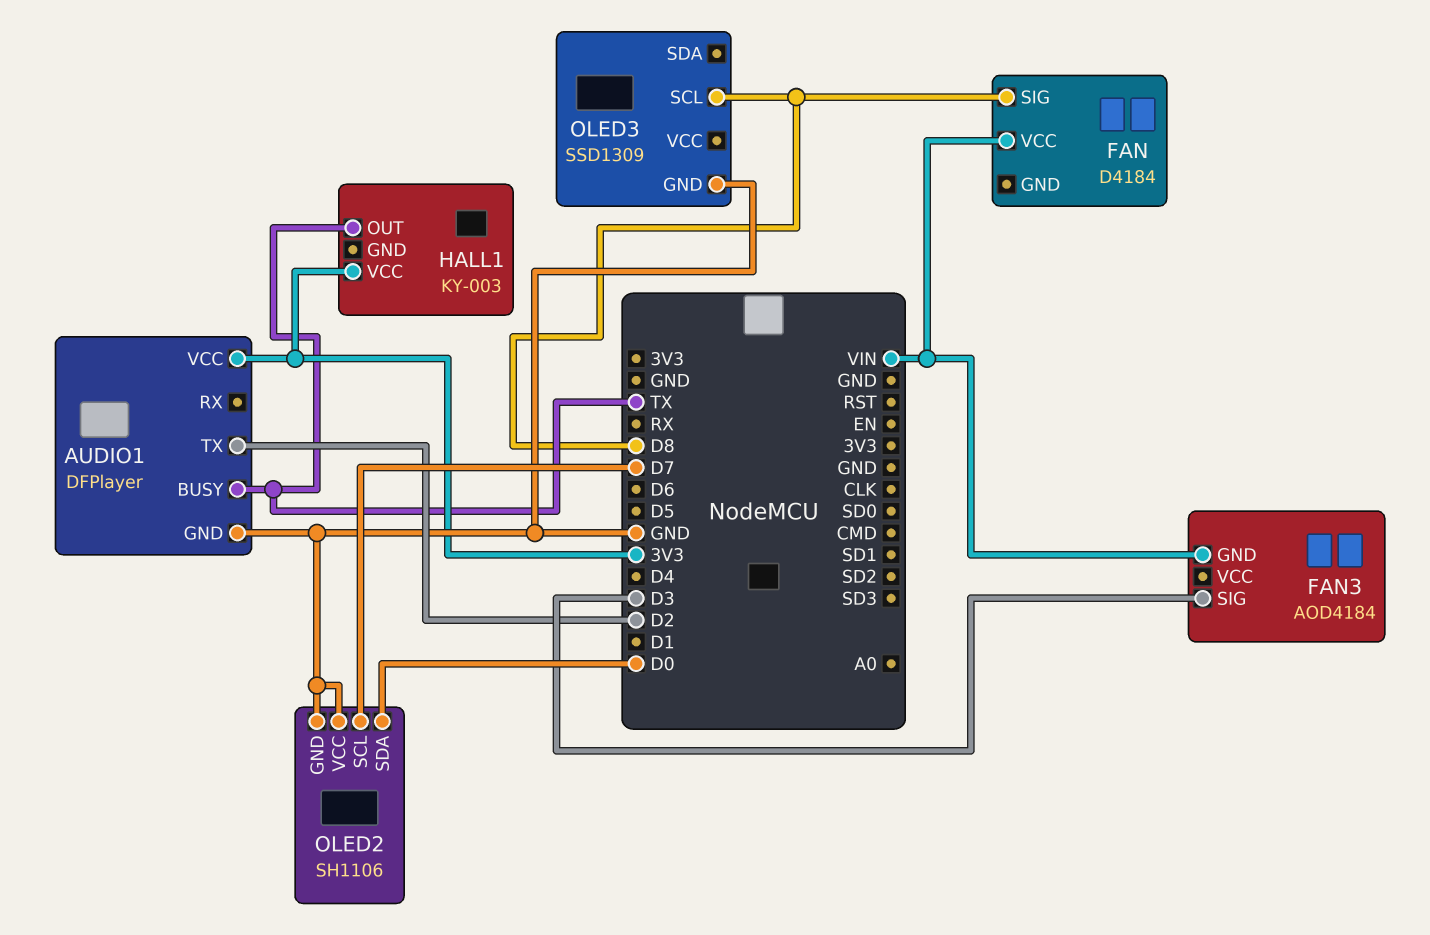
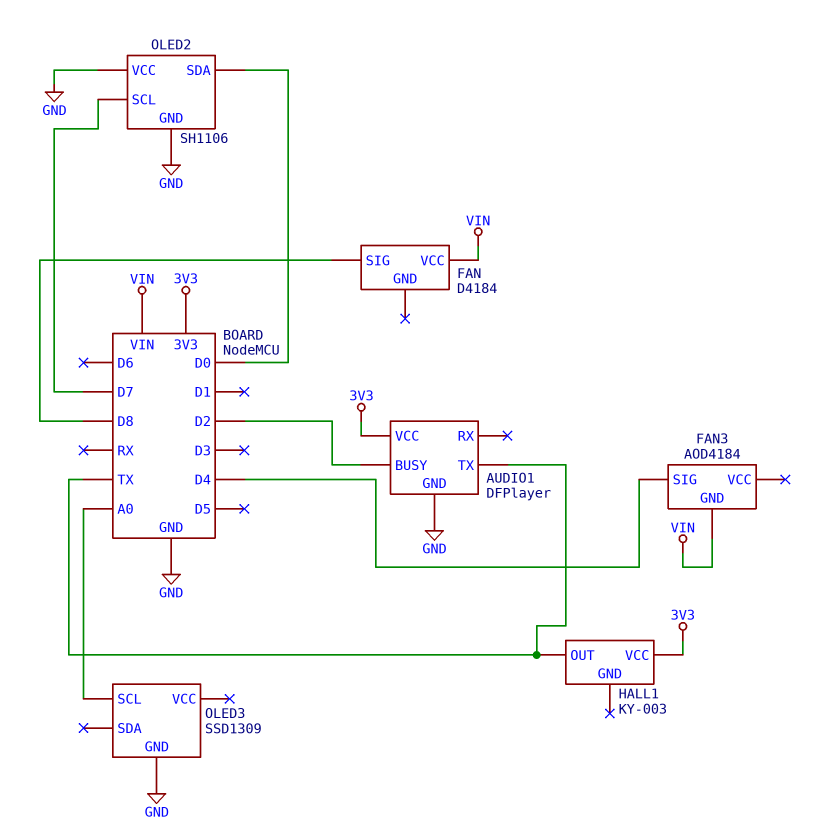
AUDIO1 pin BUSY: TX -> D2
AUDIO1 pin TX: D2 -> TX
FAN3 pin SIG: D3 -> D4
OLED3 pin SCL: D8 -> A0

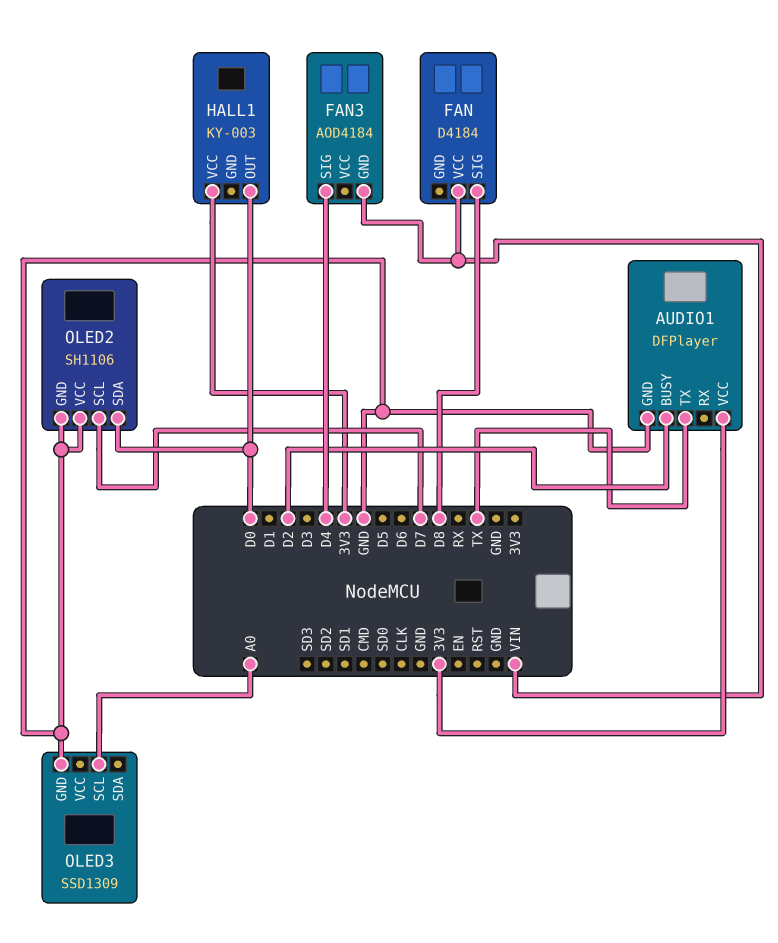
HALL1 pin OUT: TX -> D0

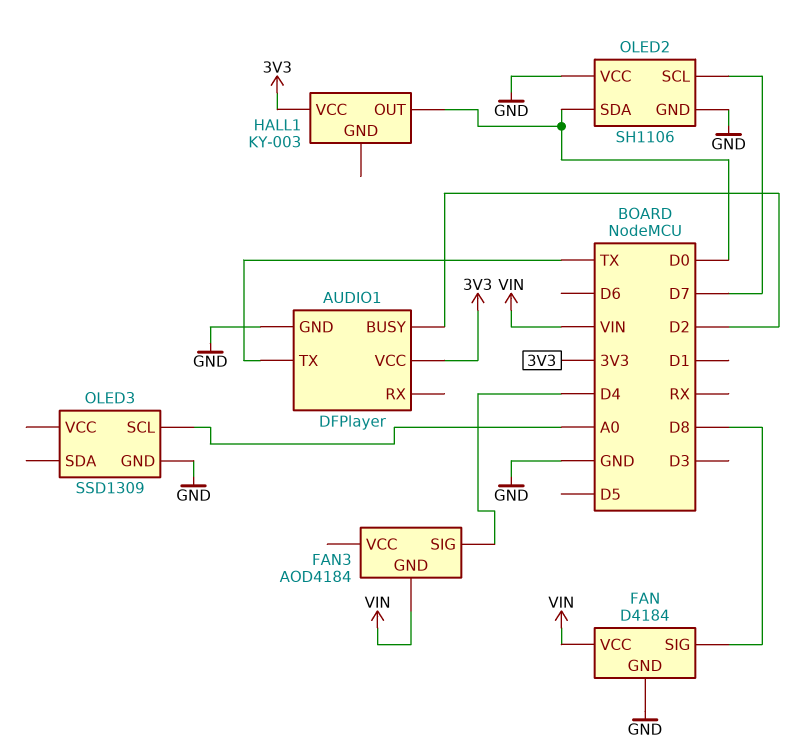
FAN pin GND: none -> GND

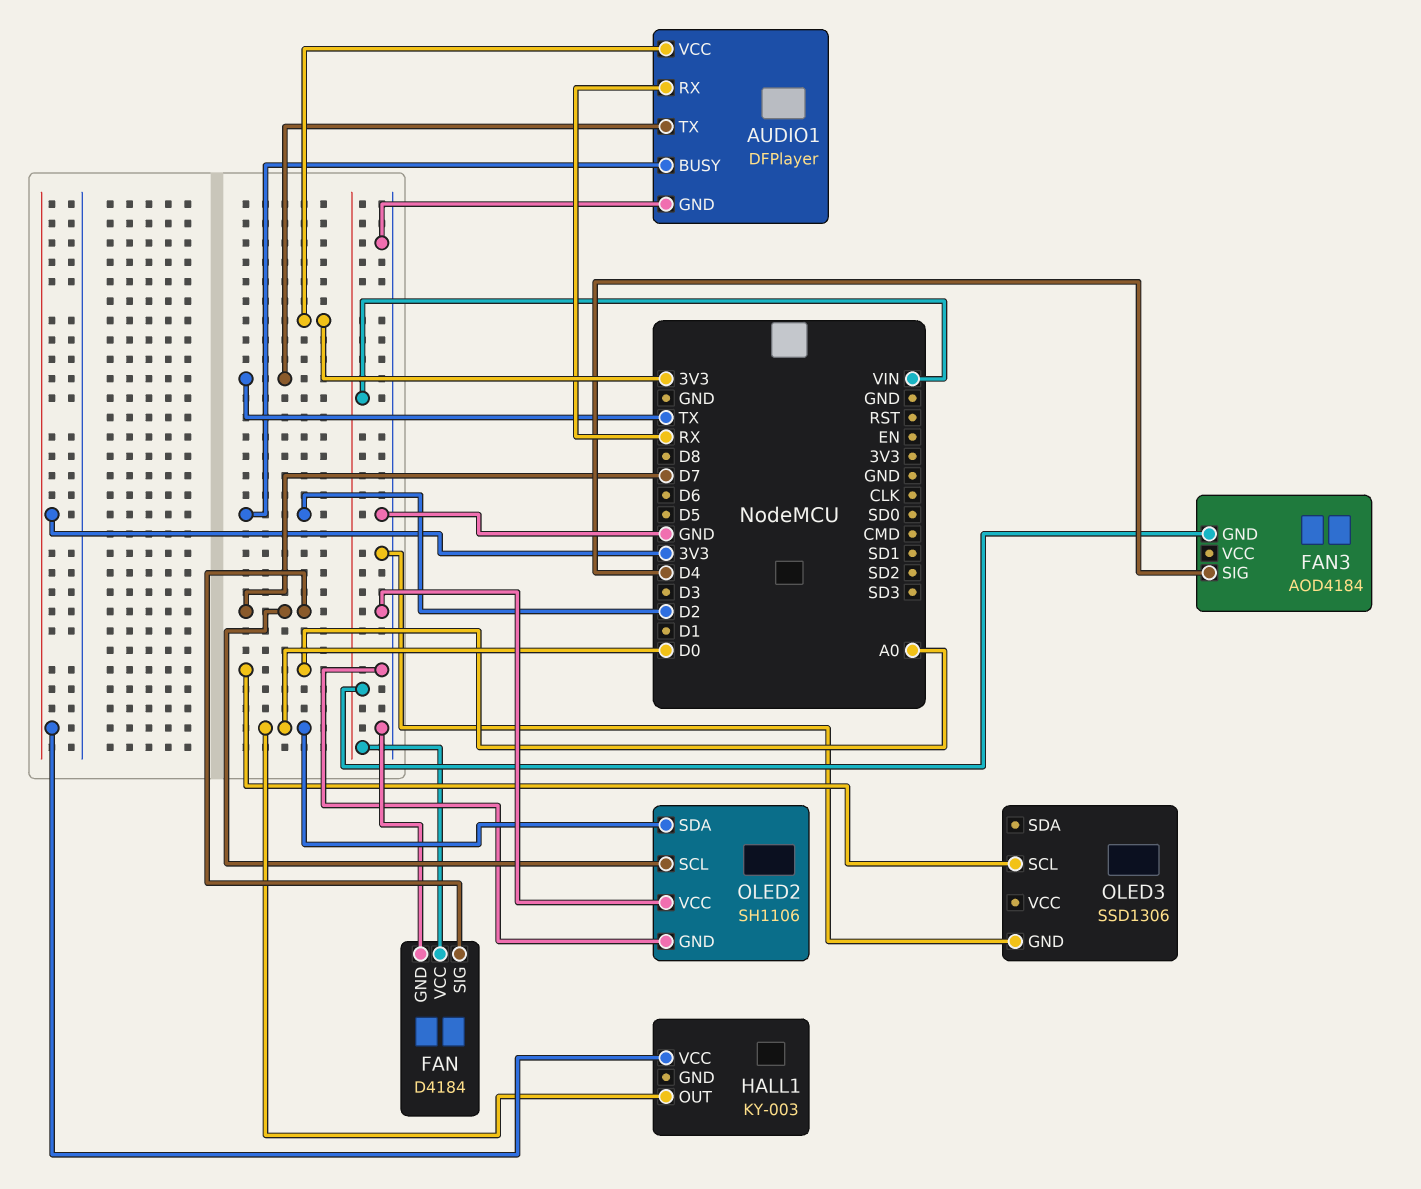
AUDIO1 pin RX: none -> RX
FAN pin SIG: D8 -> D7
OLED3: SSD1309 -> SSD1306

